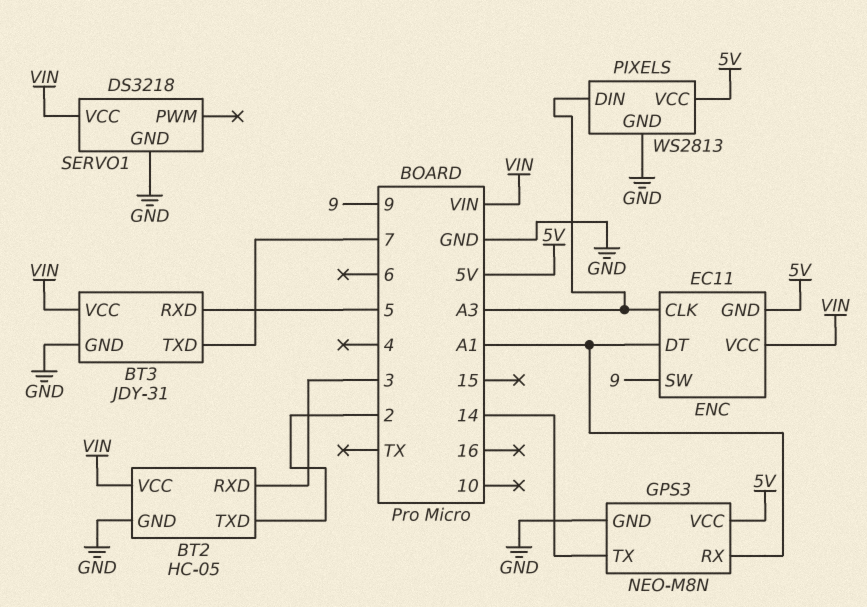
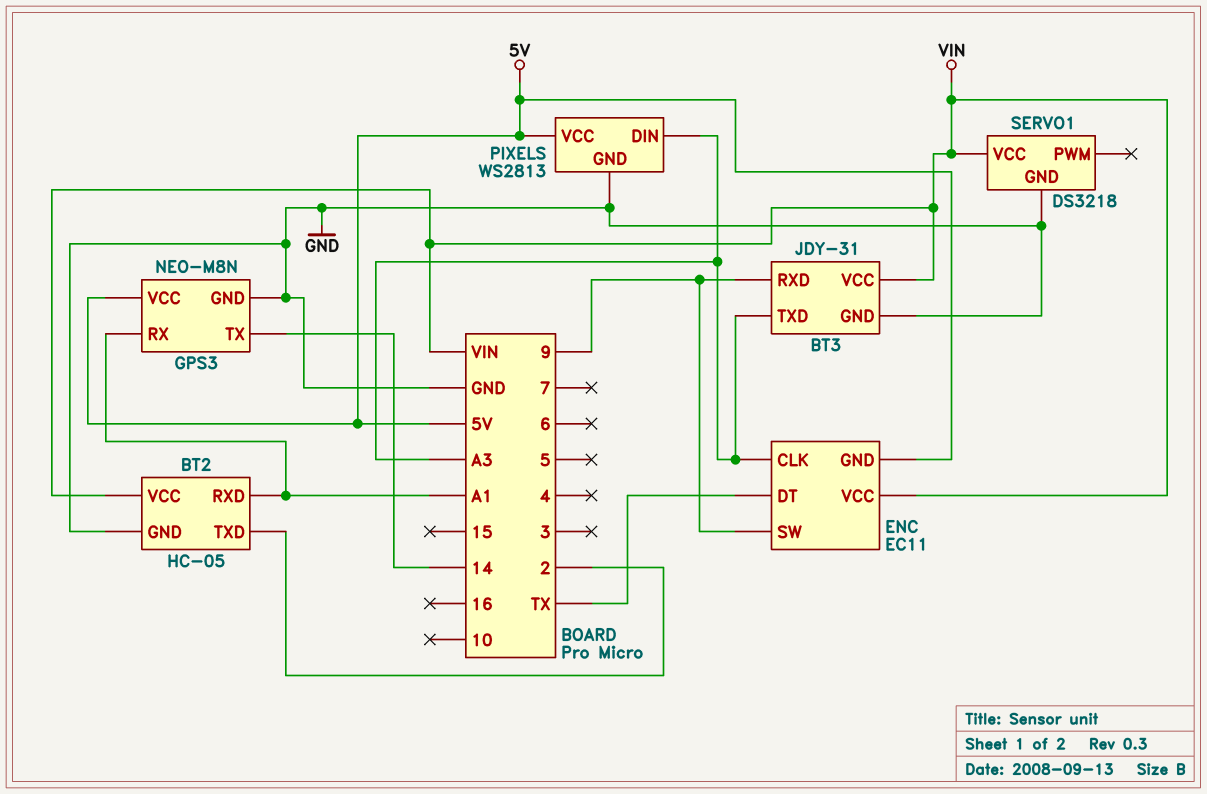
BT2 pin RXD: 3 -> A1
BT3 pin RXD: 5 -> 9
BT3 pin TXD: 7 -> A3
ENC pin DT: A1 -> TX

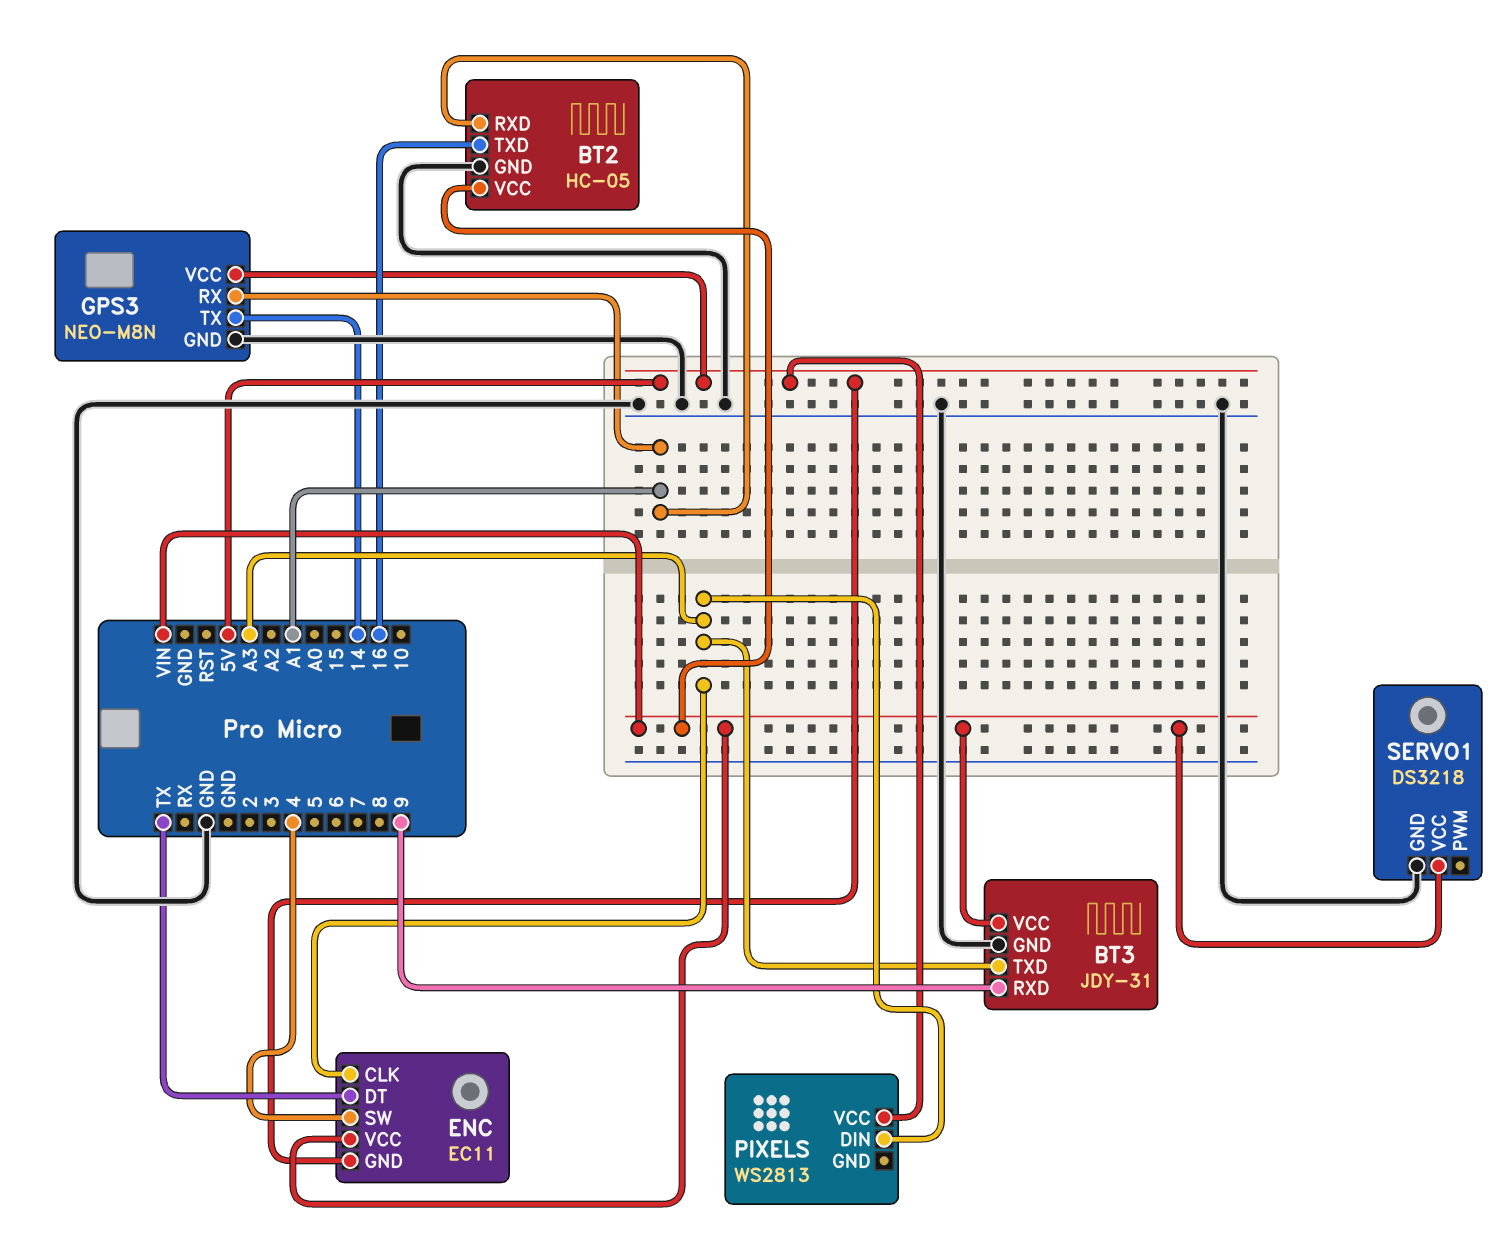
BT2 pin TXD: 2 -> 16
ENC pin SW: 9 -> 4
PIXELS pin GND: GND -> none

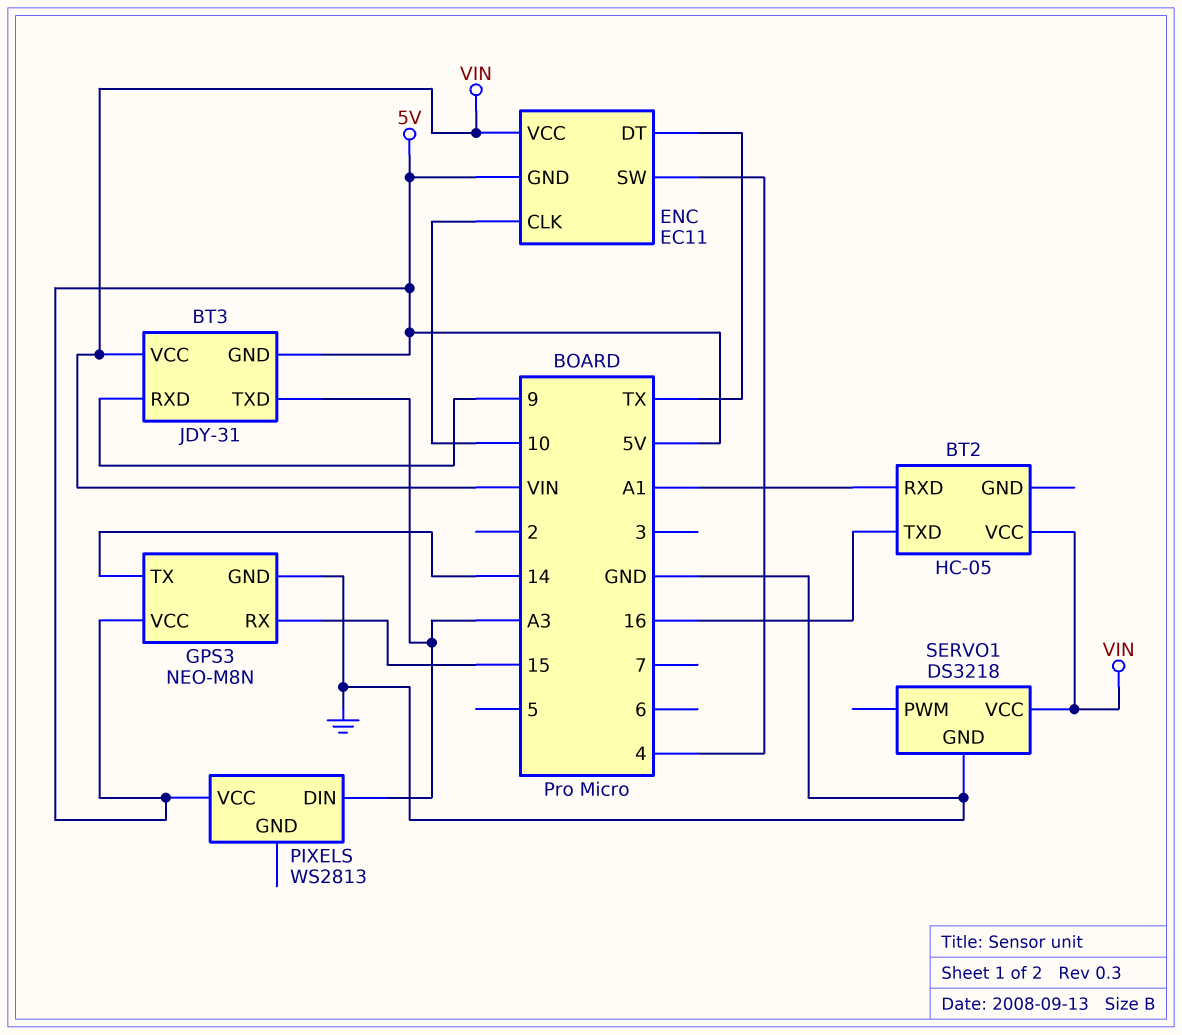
BT2 pin GND: GND -> none
BT3 pin GND: GND -> 5V
ENC pin CLK: A3 -> 10
GPS3 pin RX: A1 -> 15

